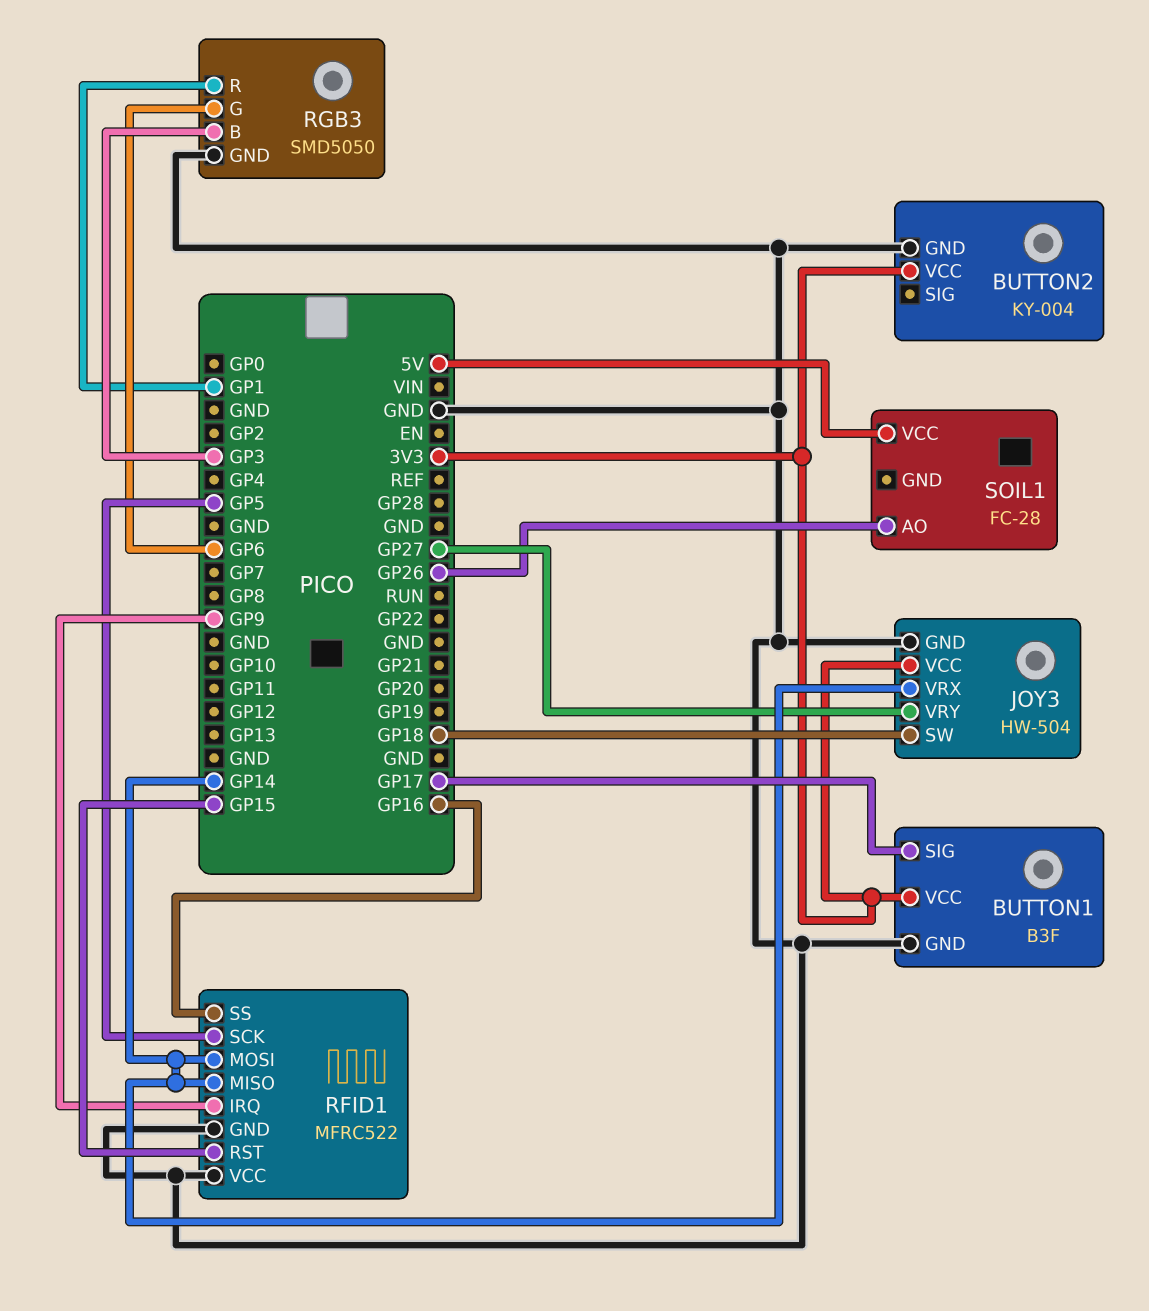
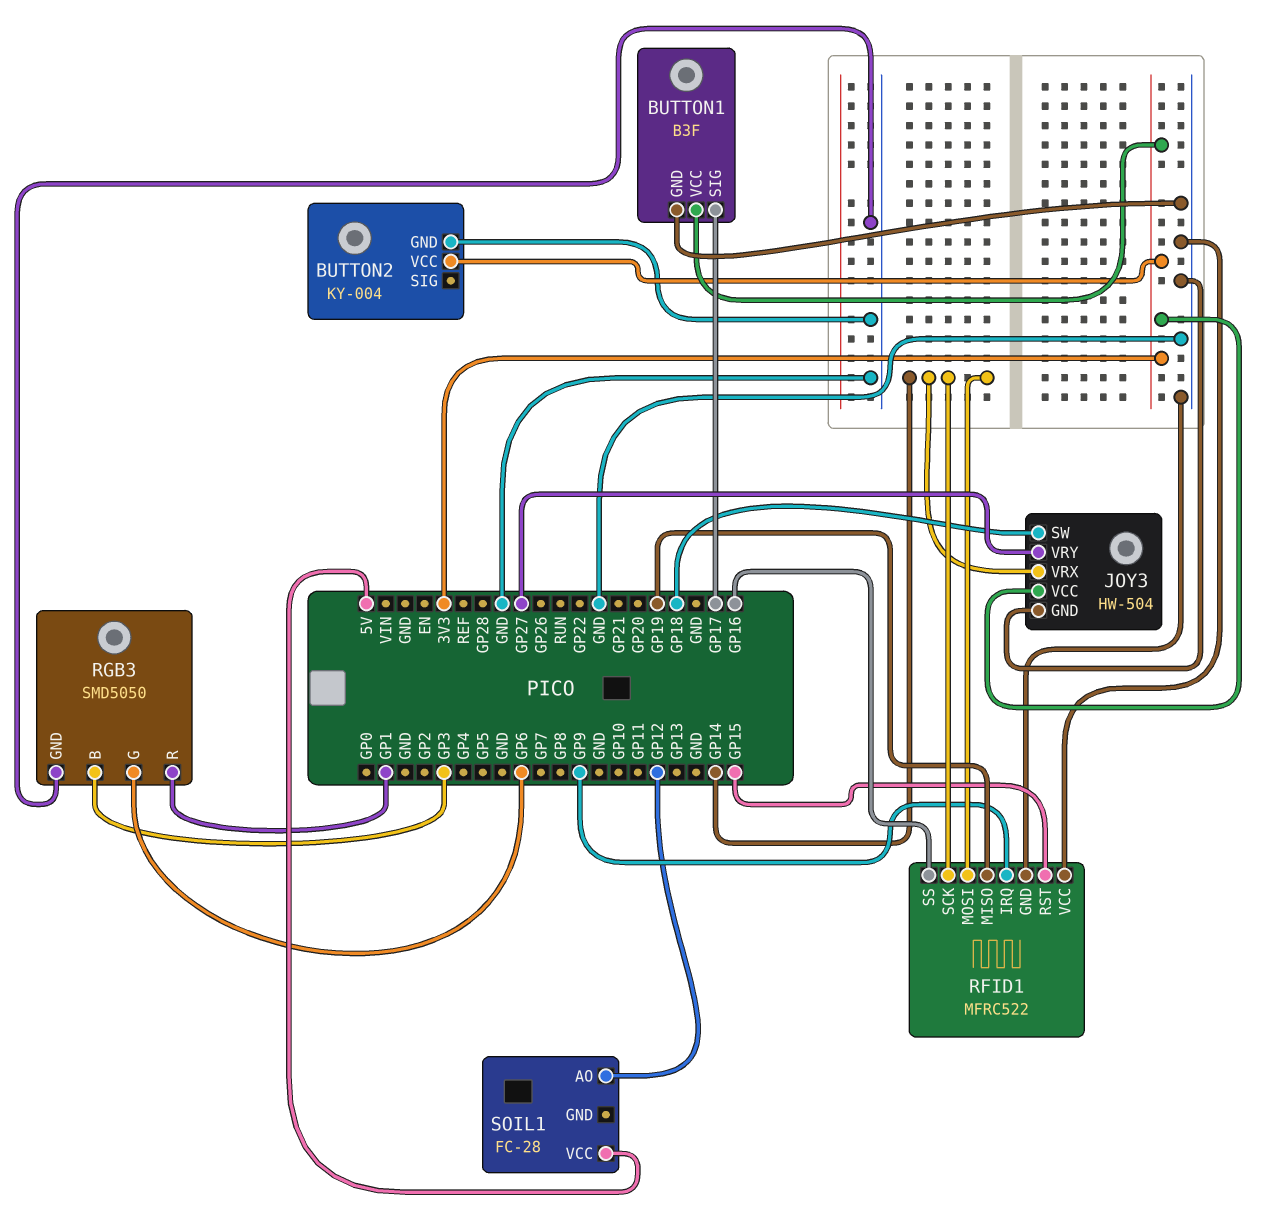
RFID1 pin MISO: GP14 -> GP19
RFID1 pin SCK: GP5 -> GP14
SOIL1 pin AO: GP26 -> GP12

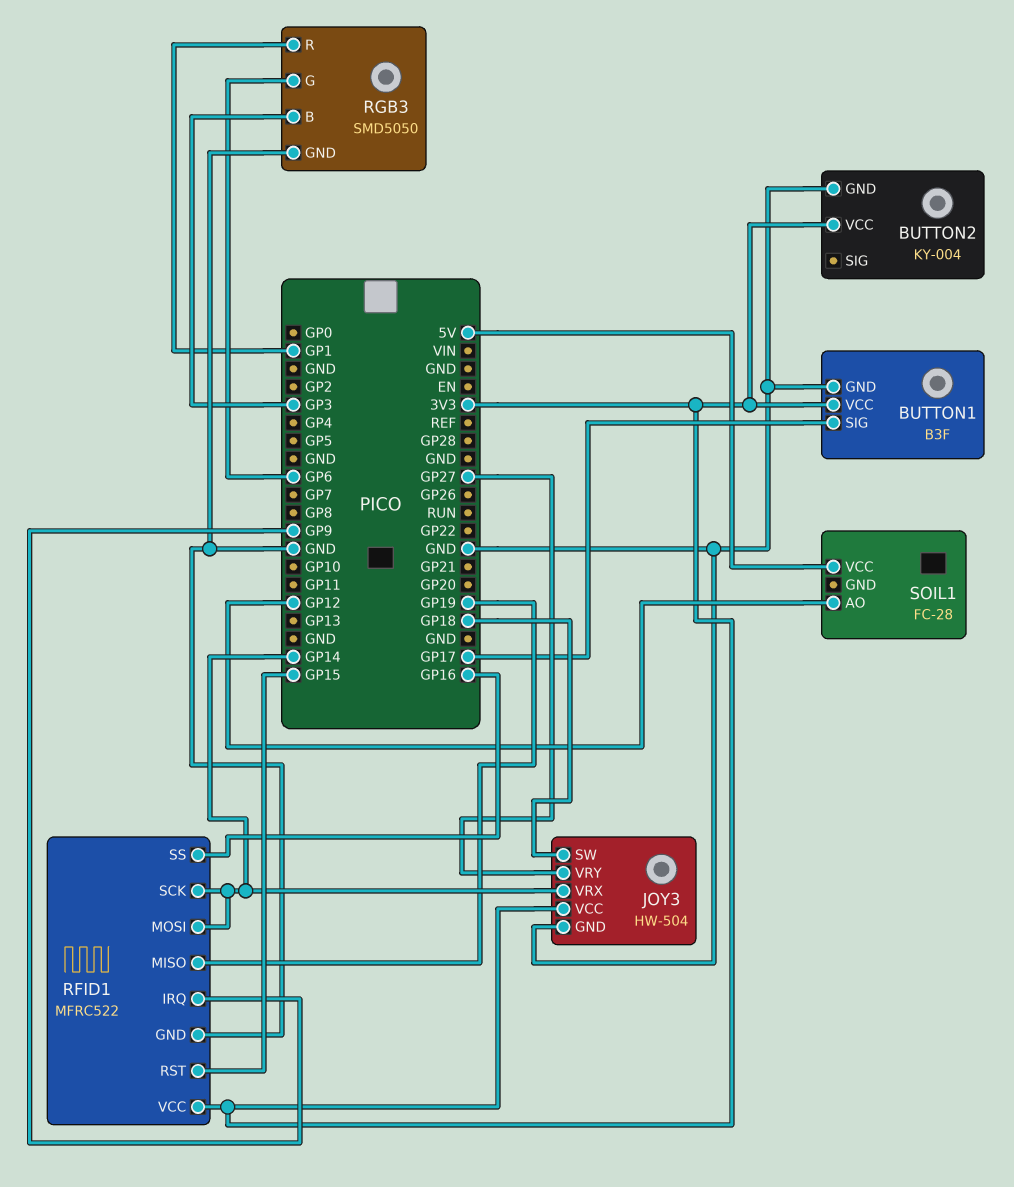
RFID1 pin VCC: GND -> 3V3

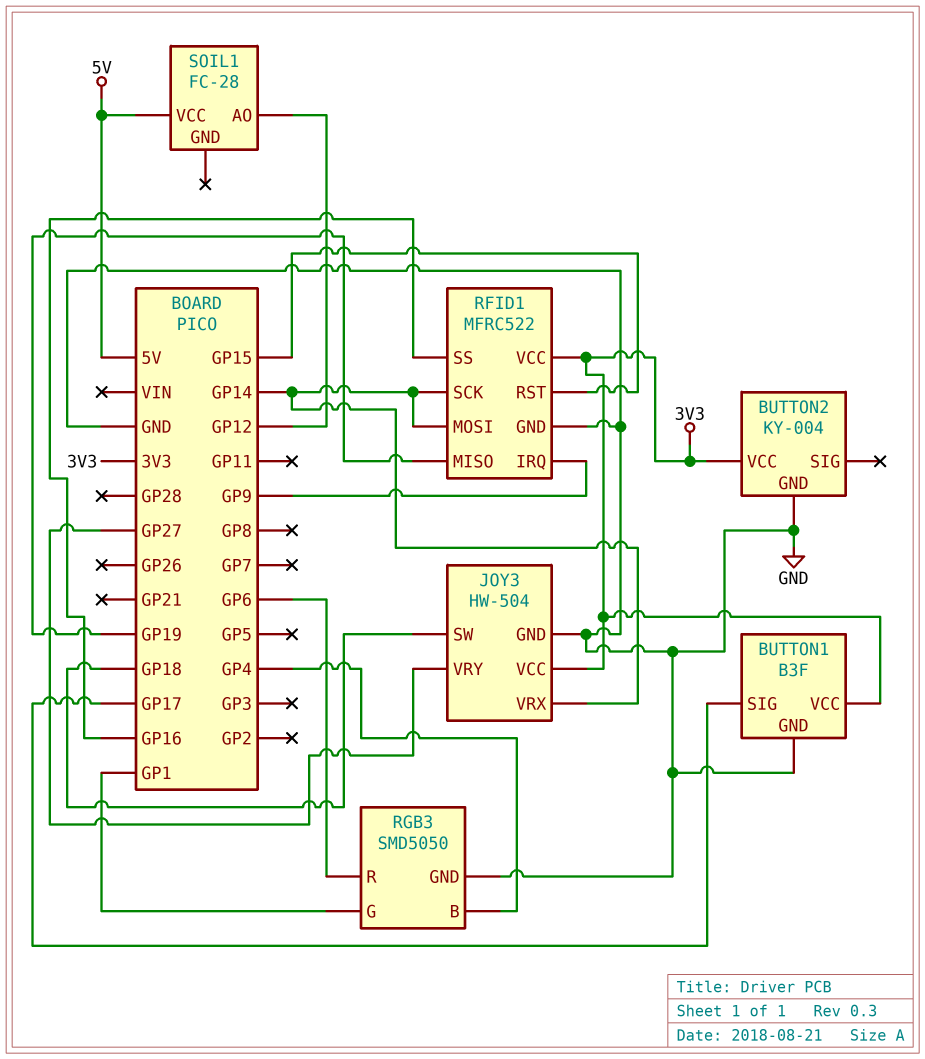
RGB3 pin B: GP3 -> GP4
RGB3 pin G: GP6 -> GP1
RGB3 pin R: GP1 -> GP6

